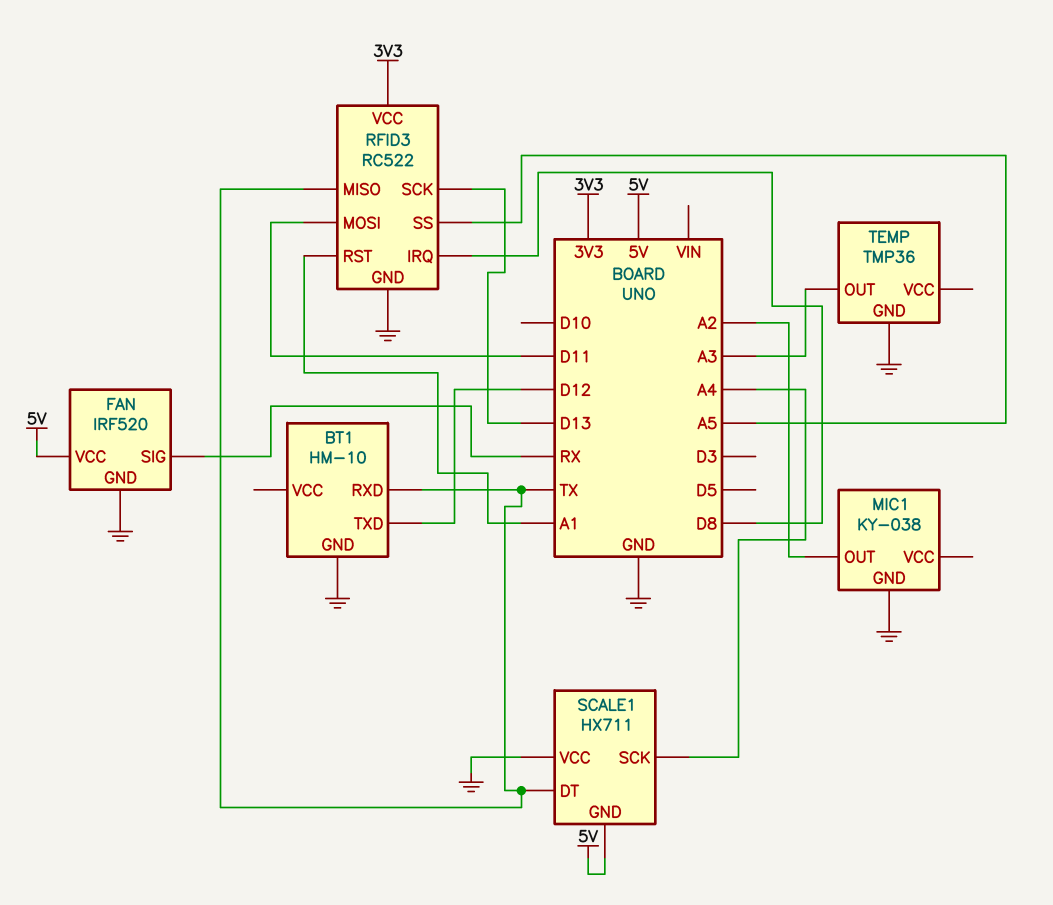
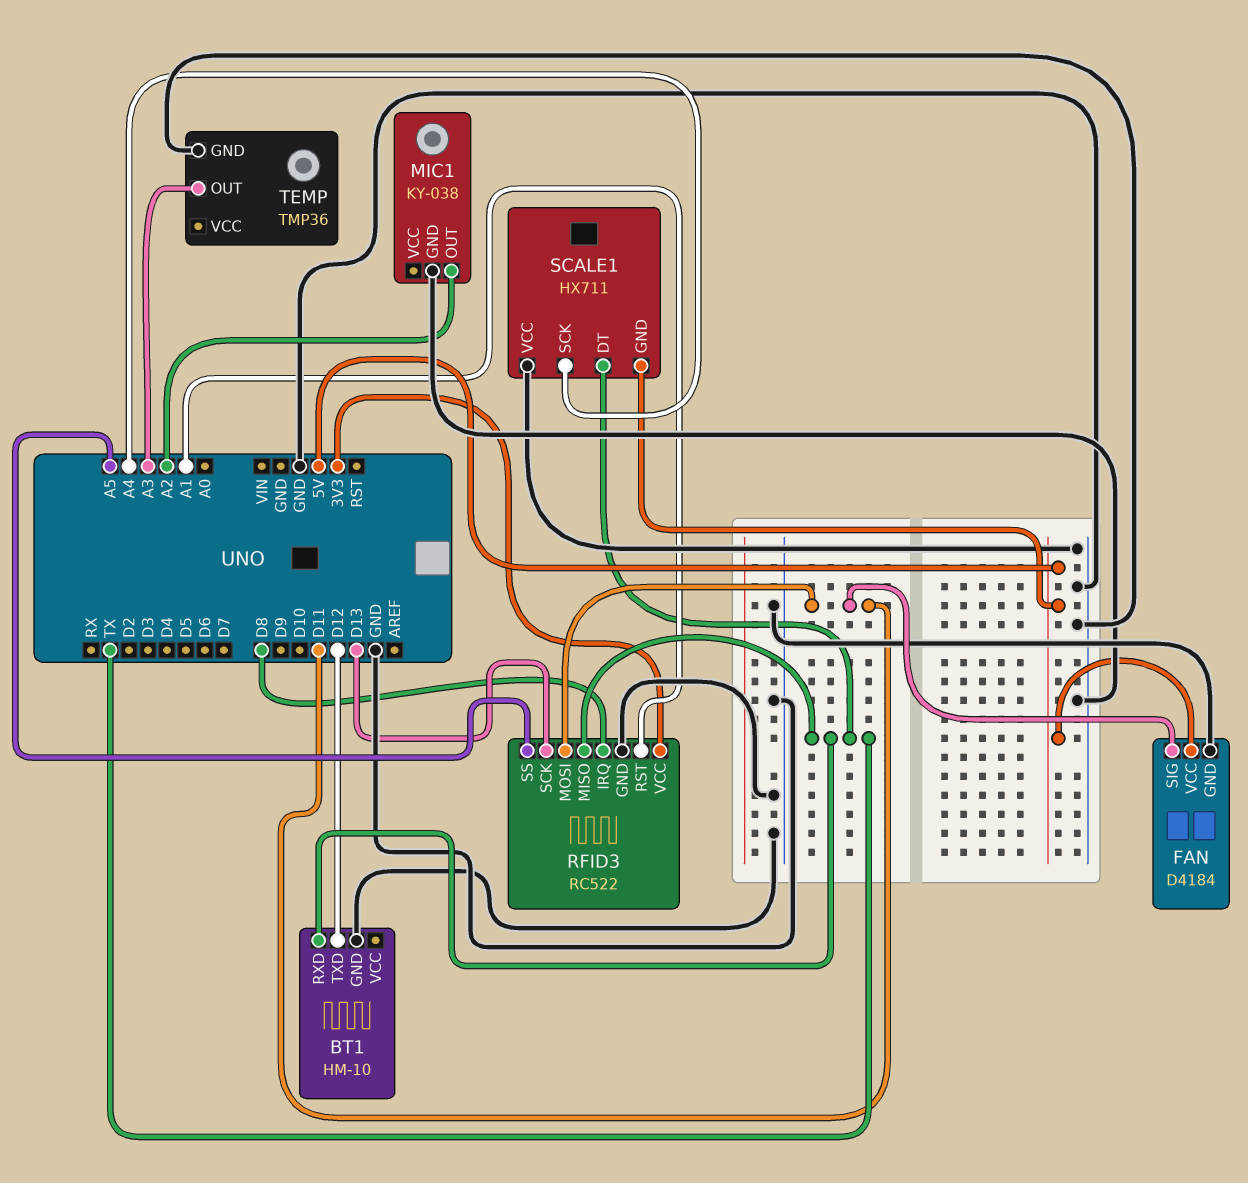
FAN: IRF520 -> D4184
FAN pin SIG: RX -> D11

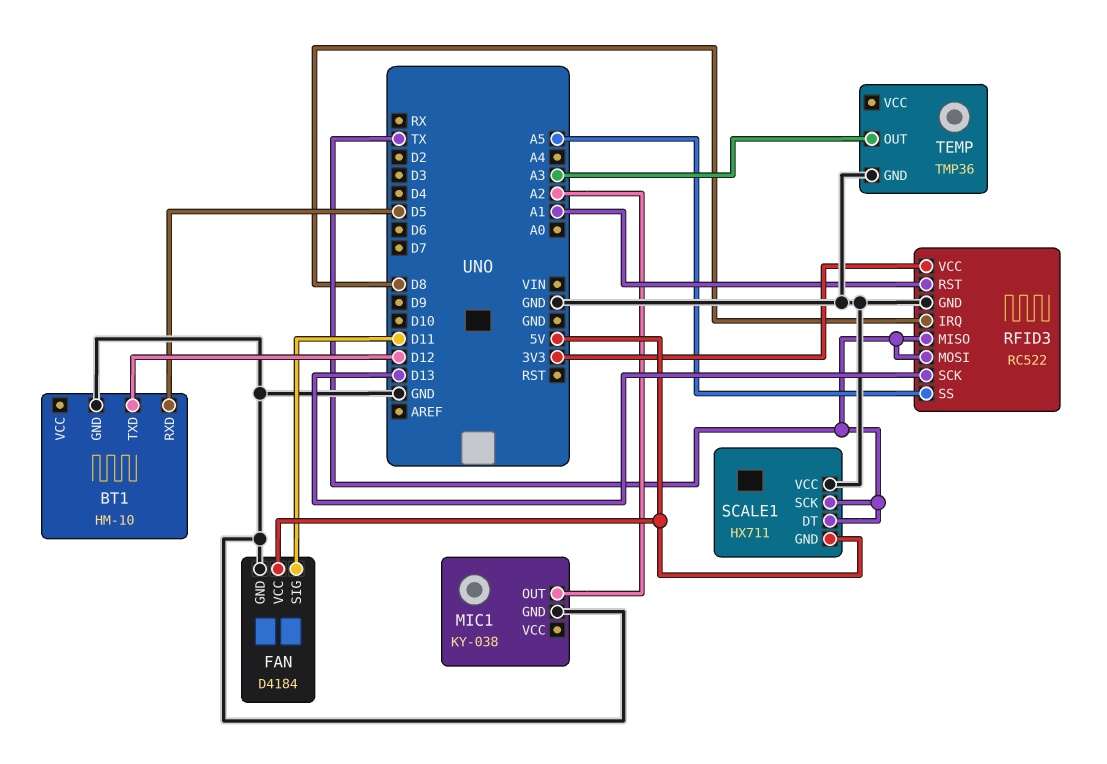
BT1 pin RXD: TX -> D5
RFID3 pin MOSI: D11 -> TX
SCALE1 pin SCK: A4 -> TX

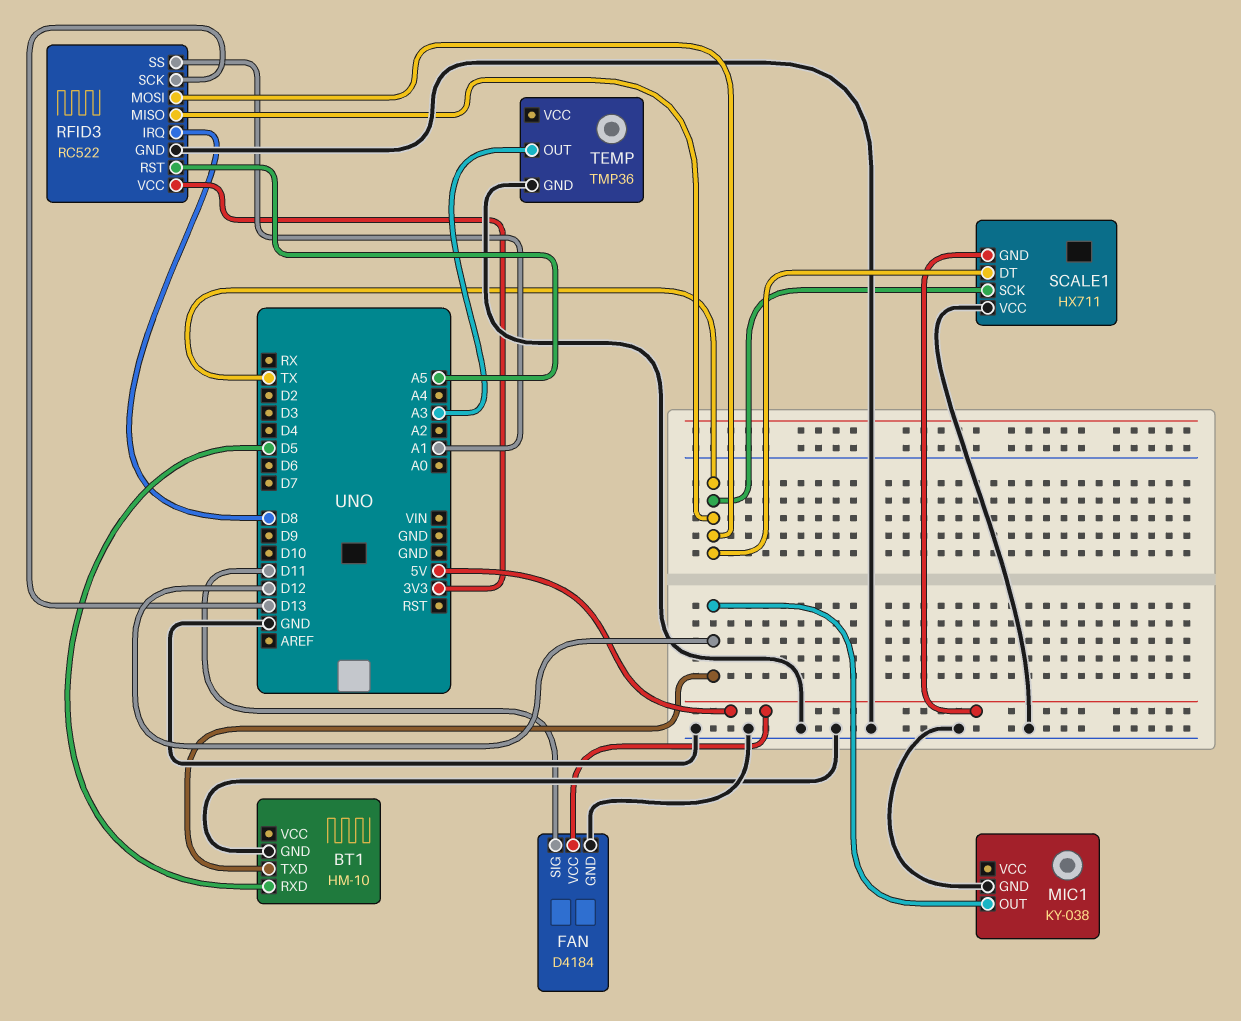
MIC1 pin OUT: A2 -> D12
RFID3 pin RST: A1 -> A5
RFID3 pin SS: A5 -> A1

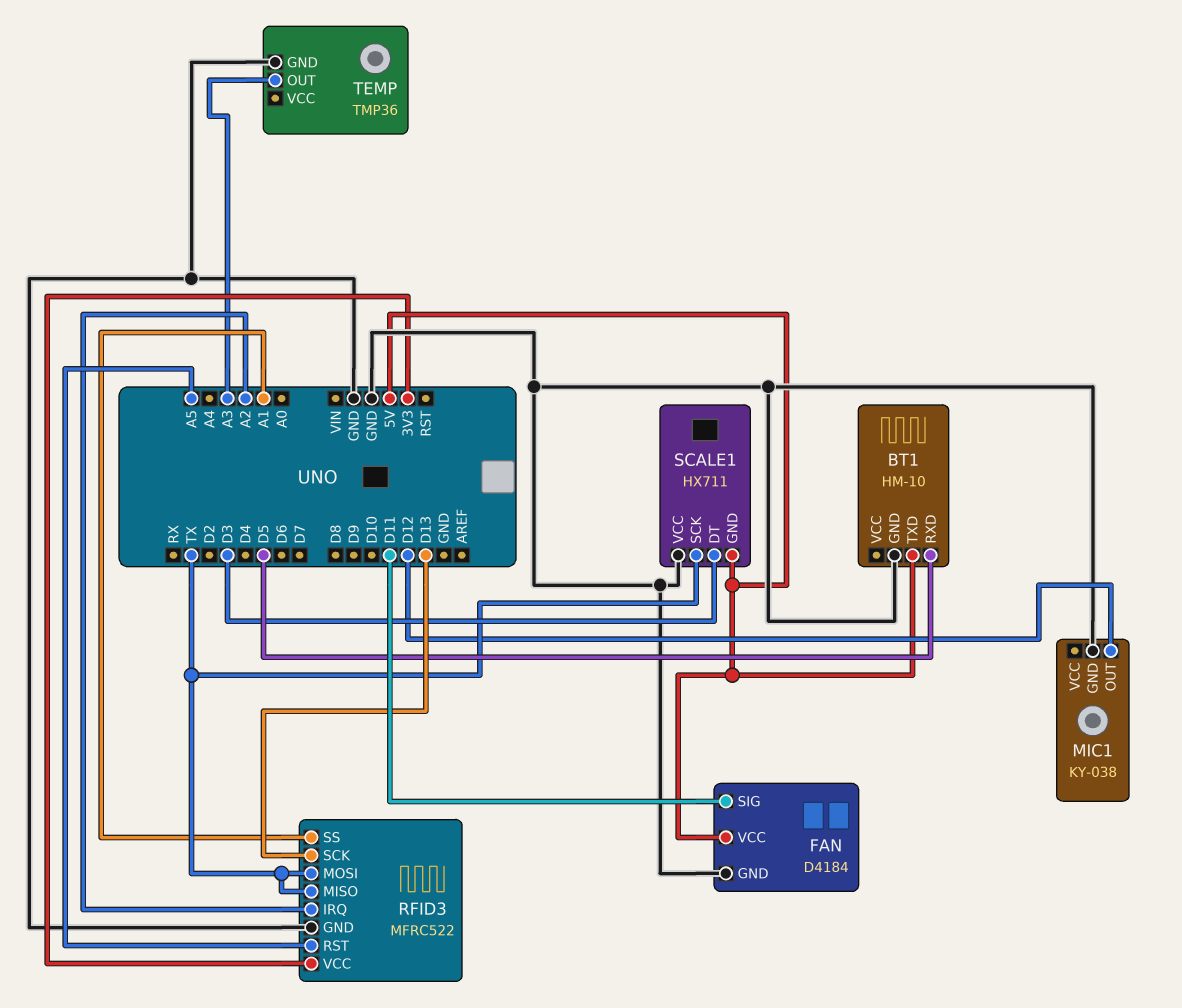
BT1 pin TXD: D12 -> 5V
RFID3: RC522 -> MFRC522
RFID3 pin IRQ: D8 -> A2
SCALE1 pin DT: TX -> D3

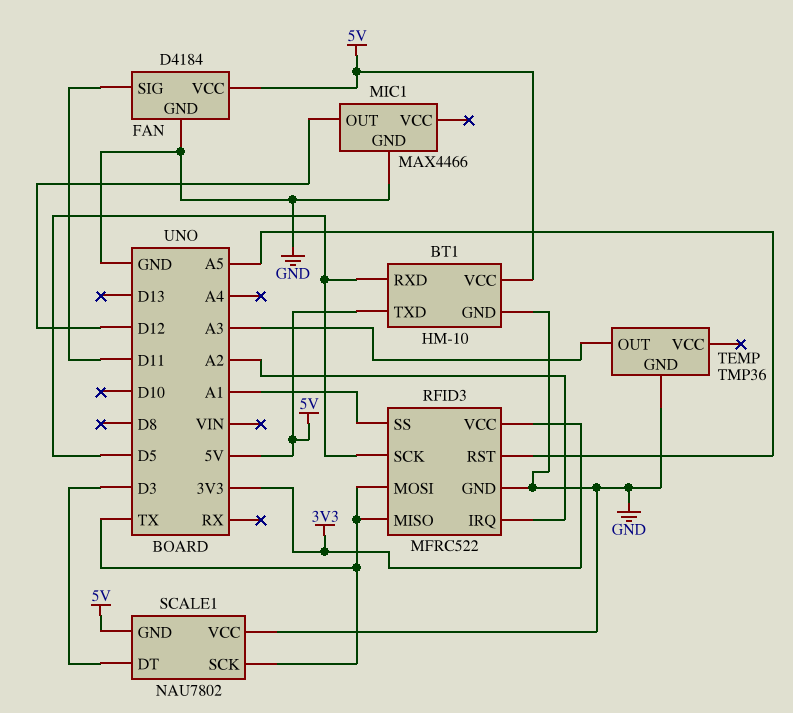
BT1 pin VCC: none -> 5V
MIC1: KY-038 -> MAX4466
RFID3 pin SCK: D13 -> D5
SCALE1: HX711 -> NAU7802

